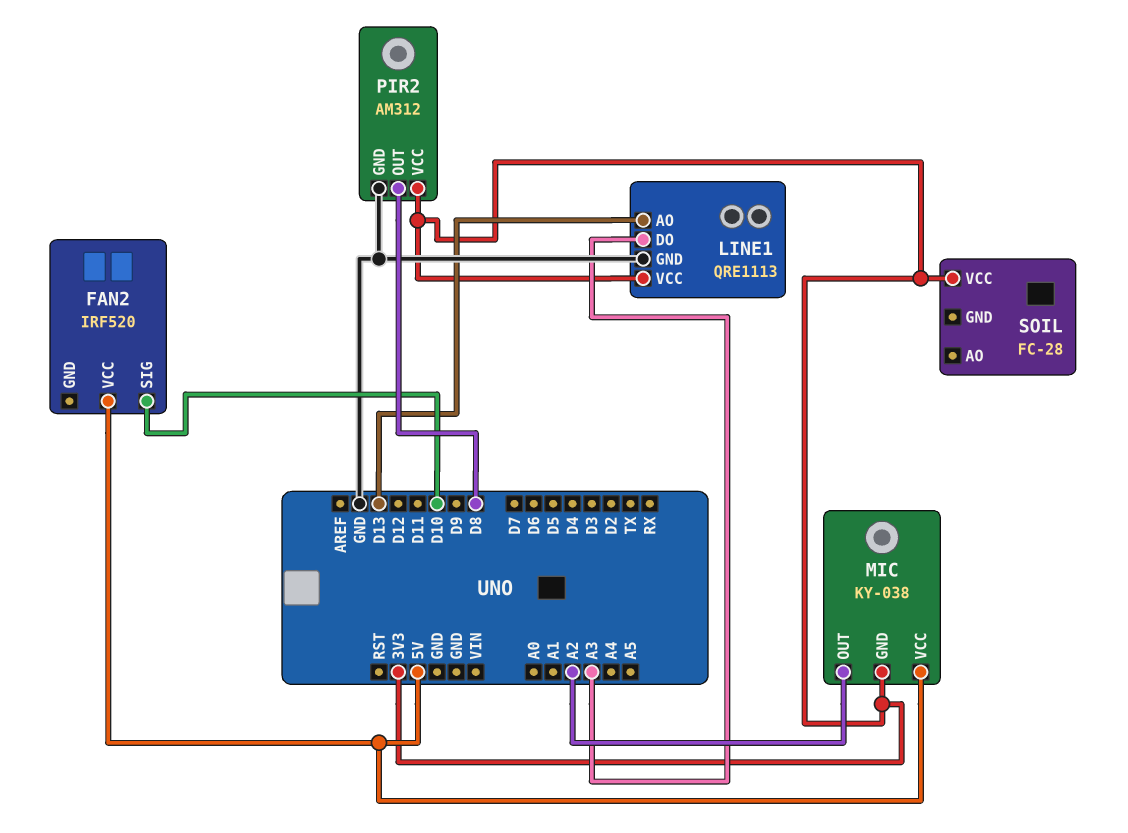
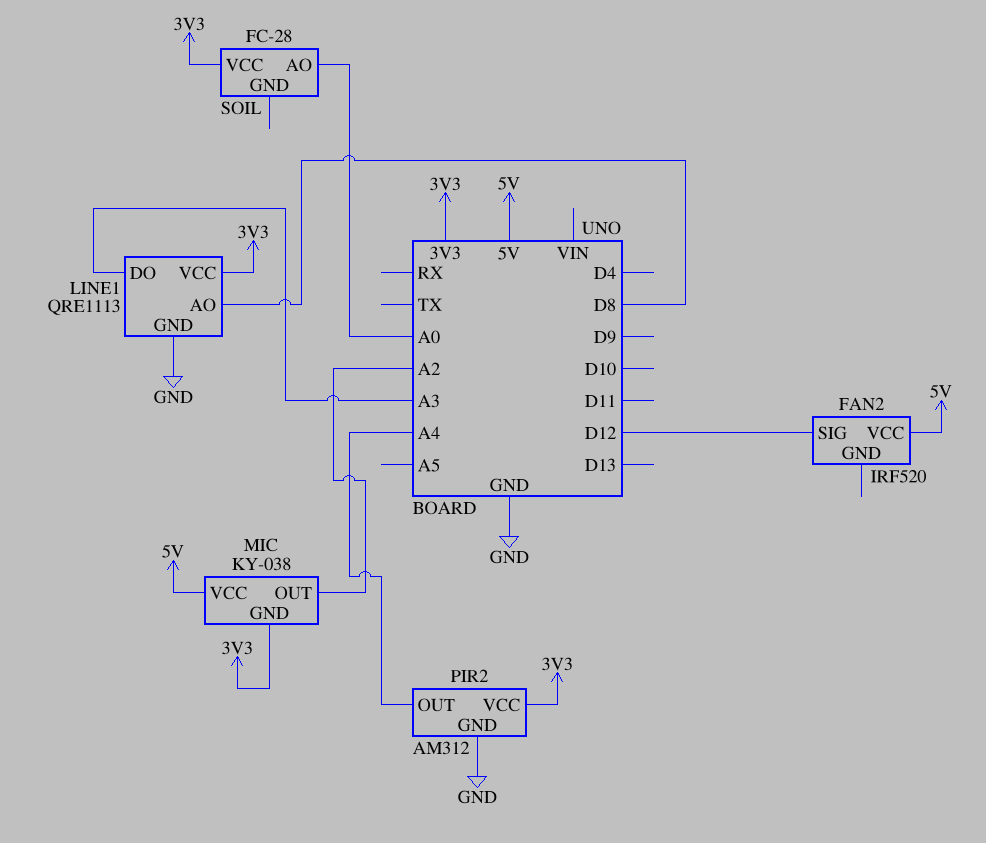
FAN2 pin SIG: D10 -> D12
LINE1 pin AO: D13 -> D8
PIR2 pin OUT: D8 -> A4
SOIL pin AO: none -> A0

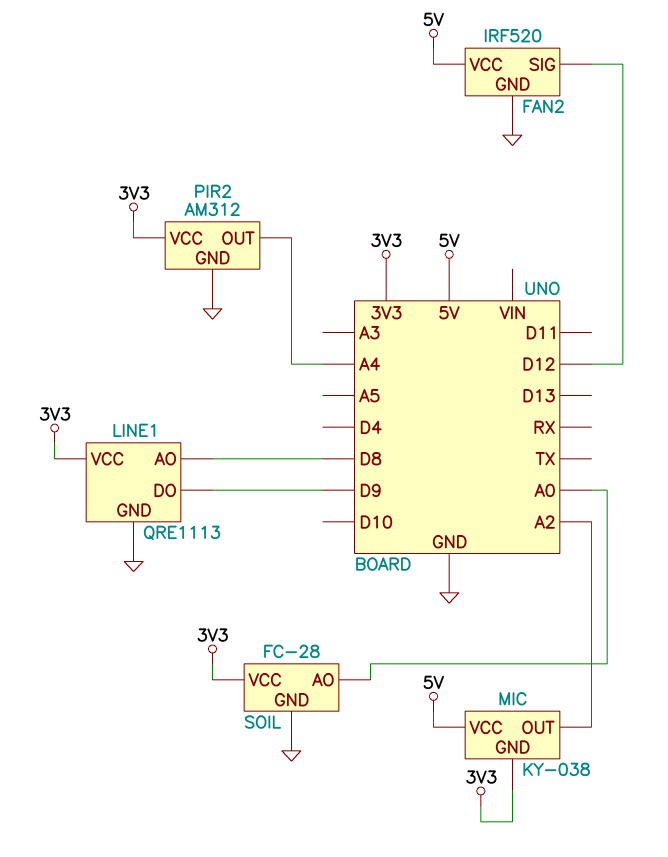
FAN2 pin GND: none -> GND
LINE1 pin DO: A3 -> D9
SOIL pin GND: none -> GND

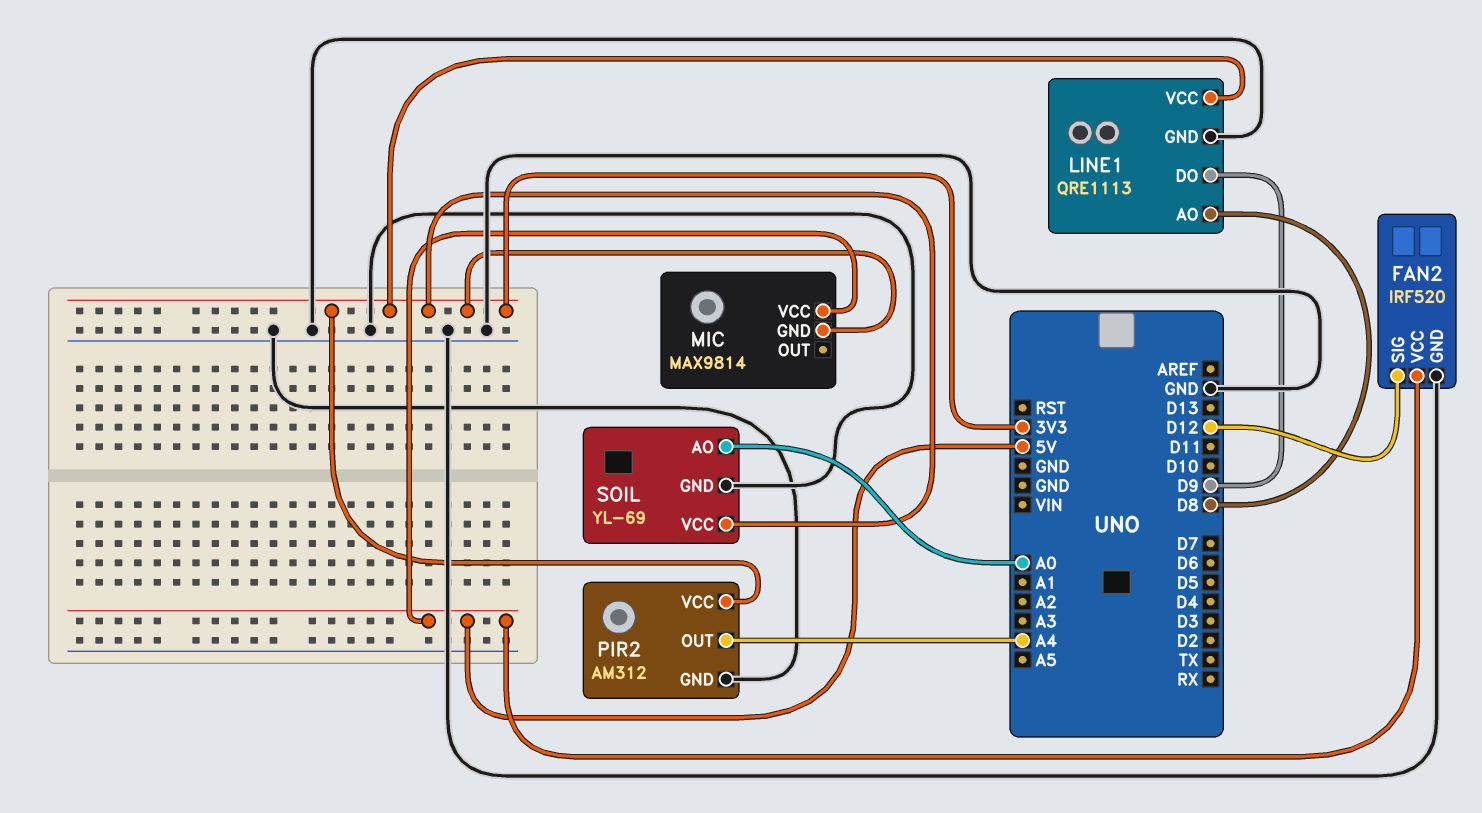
MIC: KY-038 -> MAX9814
MIC pin OUT: A2 -> none
SOIL: FC-28 -> YL-69

